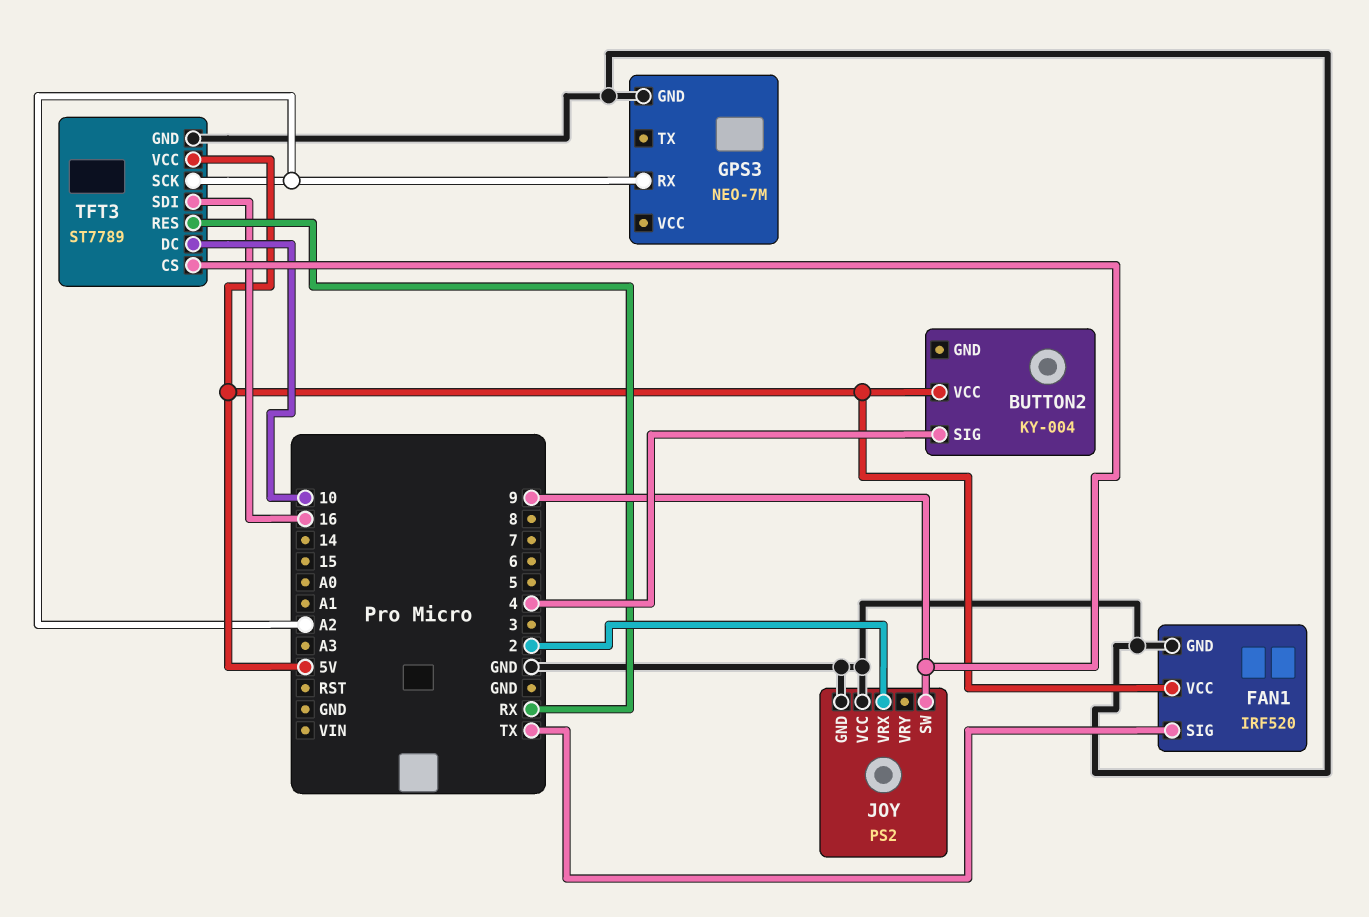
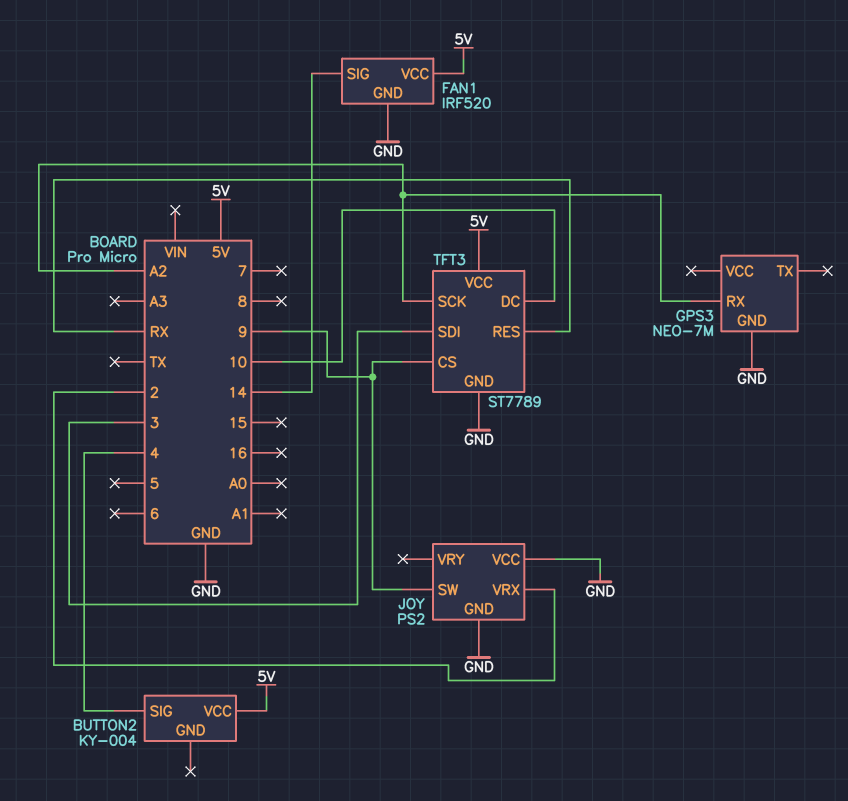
FAN1 pin SIG: TX -> 14
TFT3 pin SDI: 16 -> 3

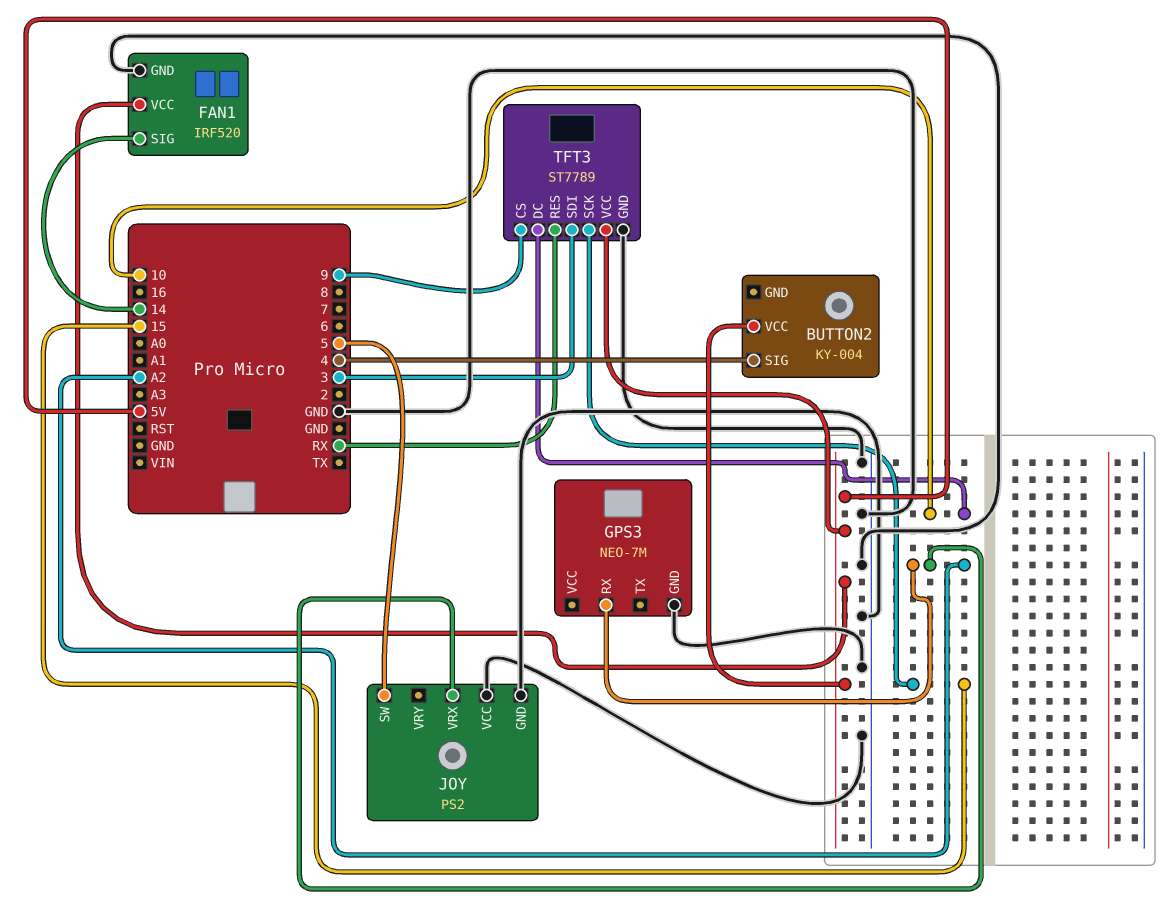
JOY pin SW: 9 -> 5
JOY pin VRX: 2 -> A2
TFT3 pin SCK: A2 -> 15

